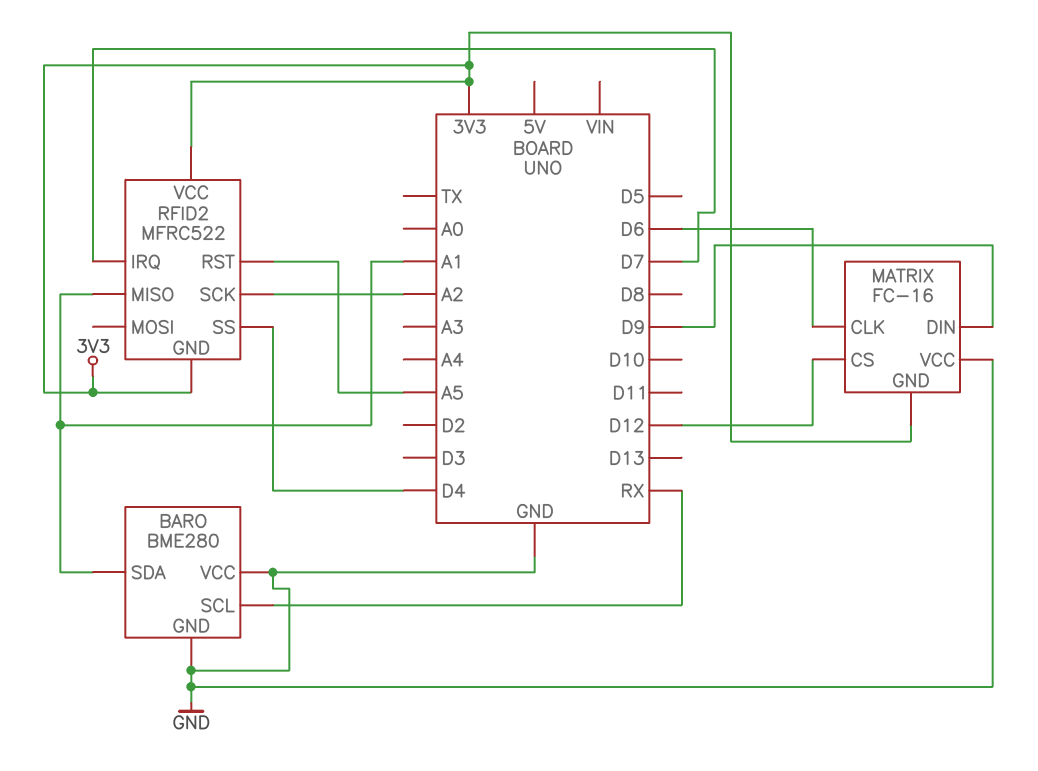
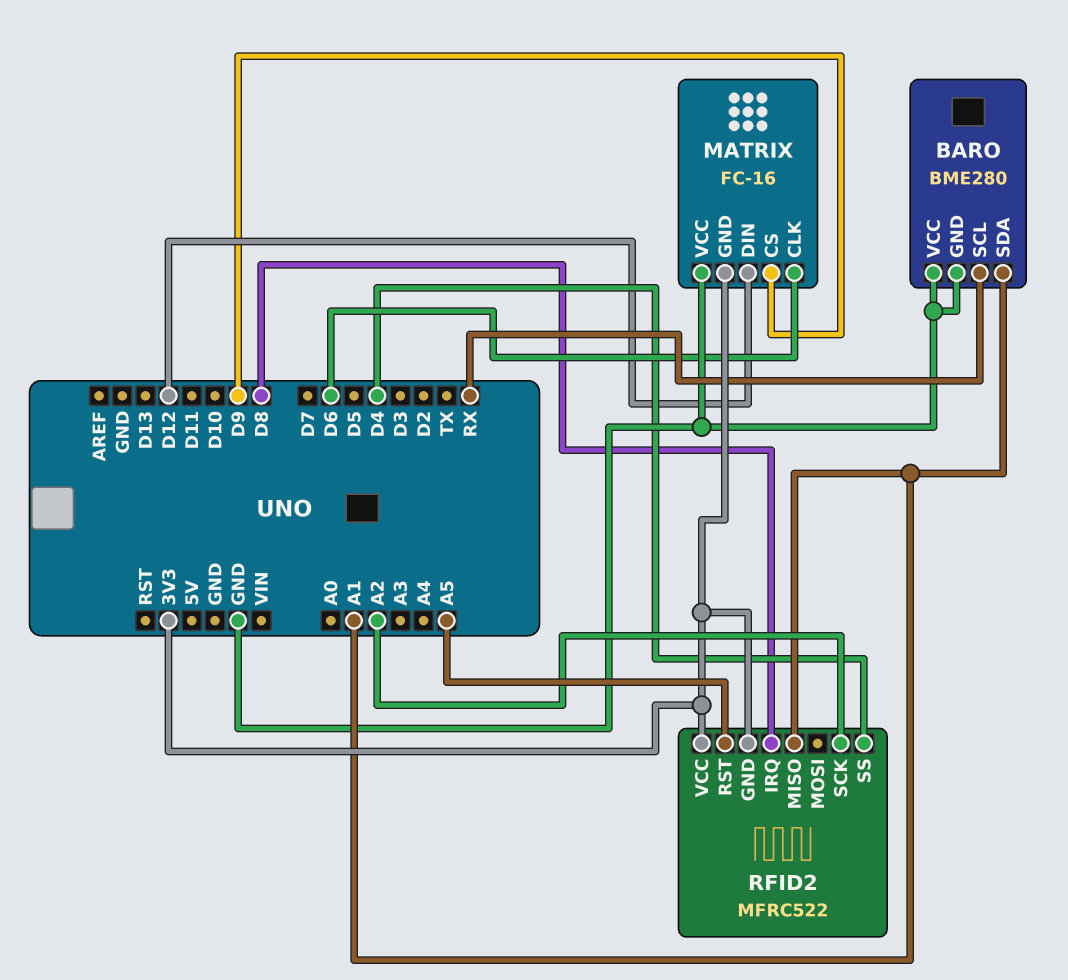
MATRIX pin CS: D12 -> D9
MATRIX pin DIN: D9 -> D12
RFID2 pin IRQ: D7 -> D8

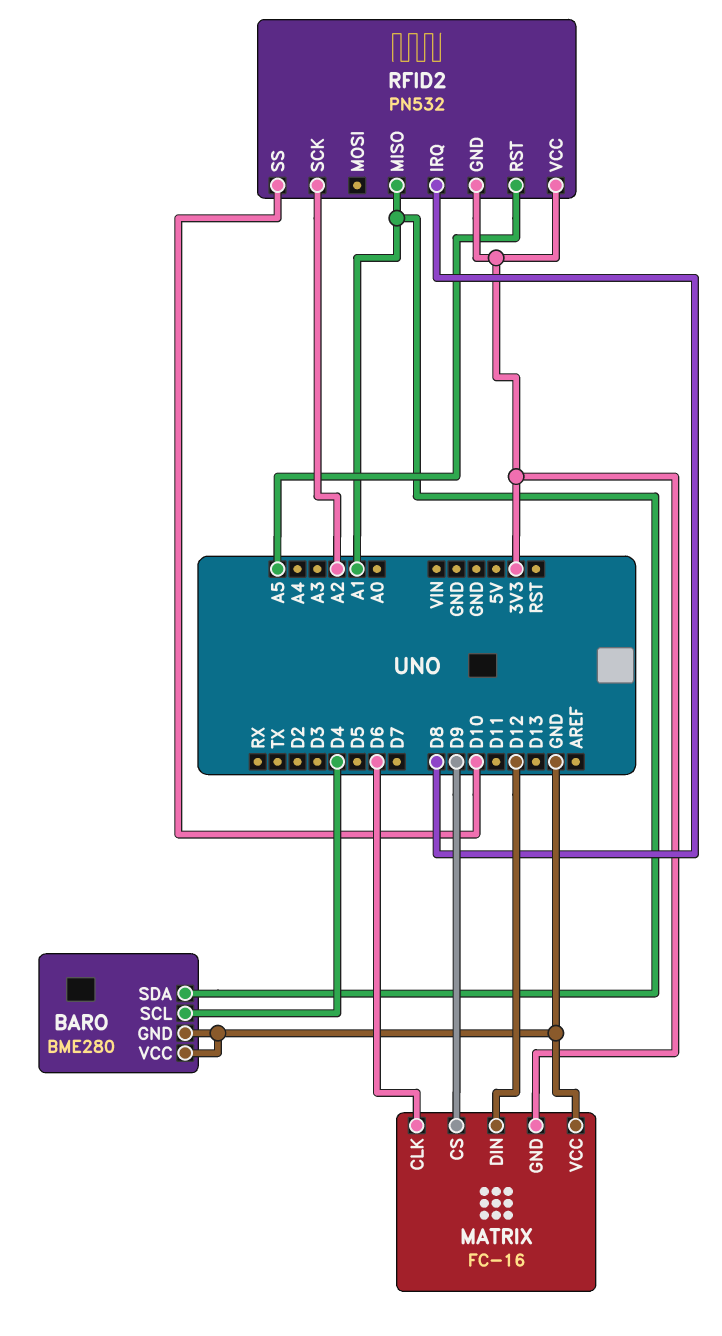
BARO pin SCL: RX -> D4
RFID2: MFRC522 -> PN532
RFID2 pin SS: D4 -> D10

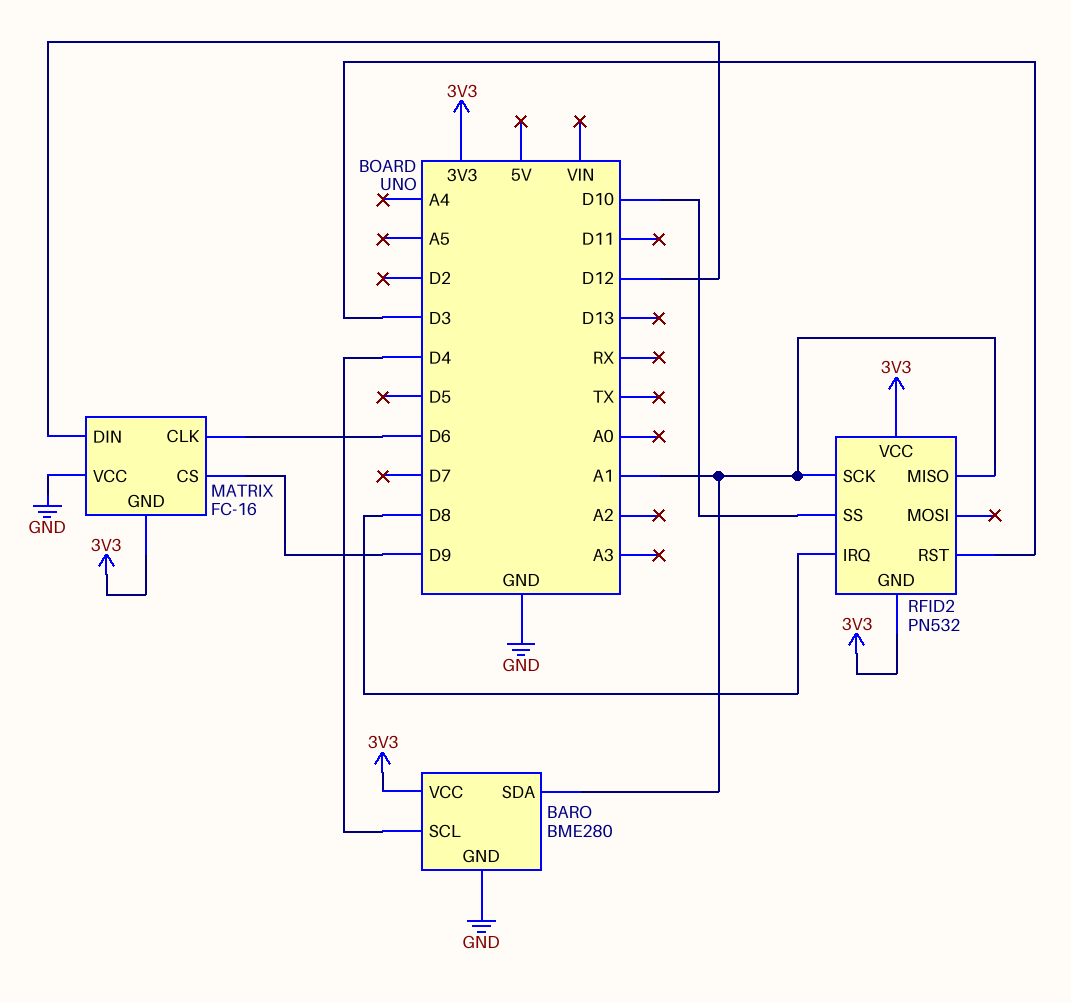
BARO pin VCC: GND -> 3V3
RFID2 pin RST: A5 -> D3
RFID2 pin SCK: A2 -> A1

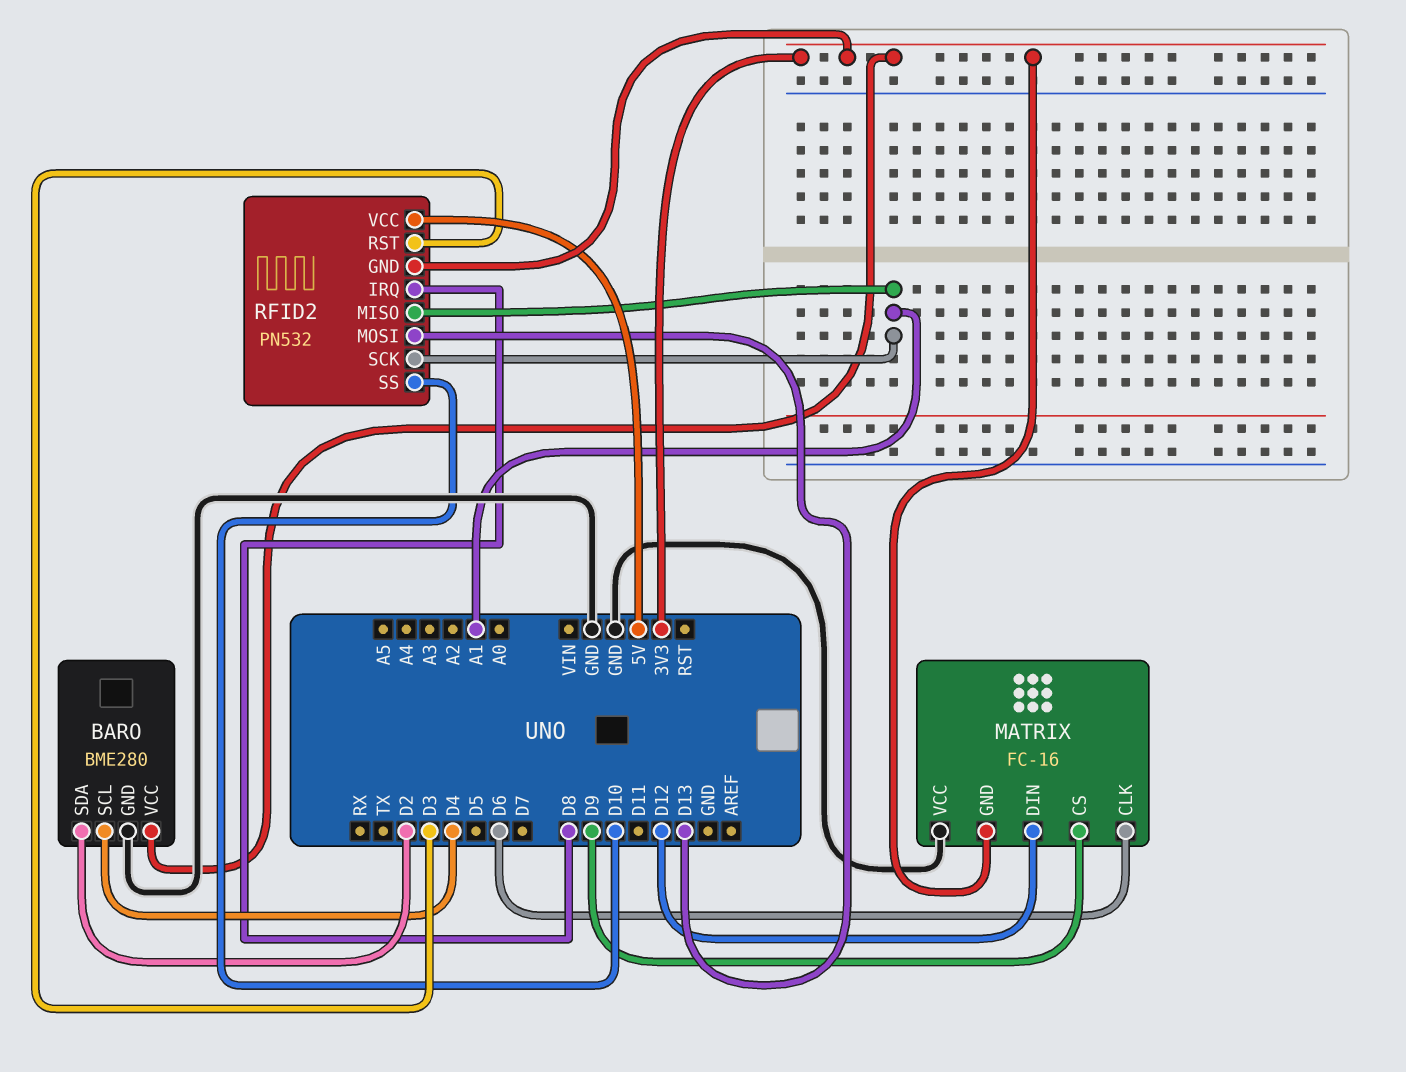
BARO pin SDA: A1 -> D2
RFID2 pin MOSI: none -> D13
RFID2 pin VCC: 3V3 -> 5V

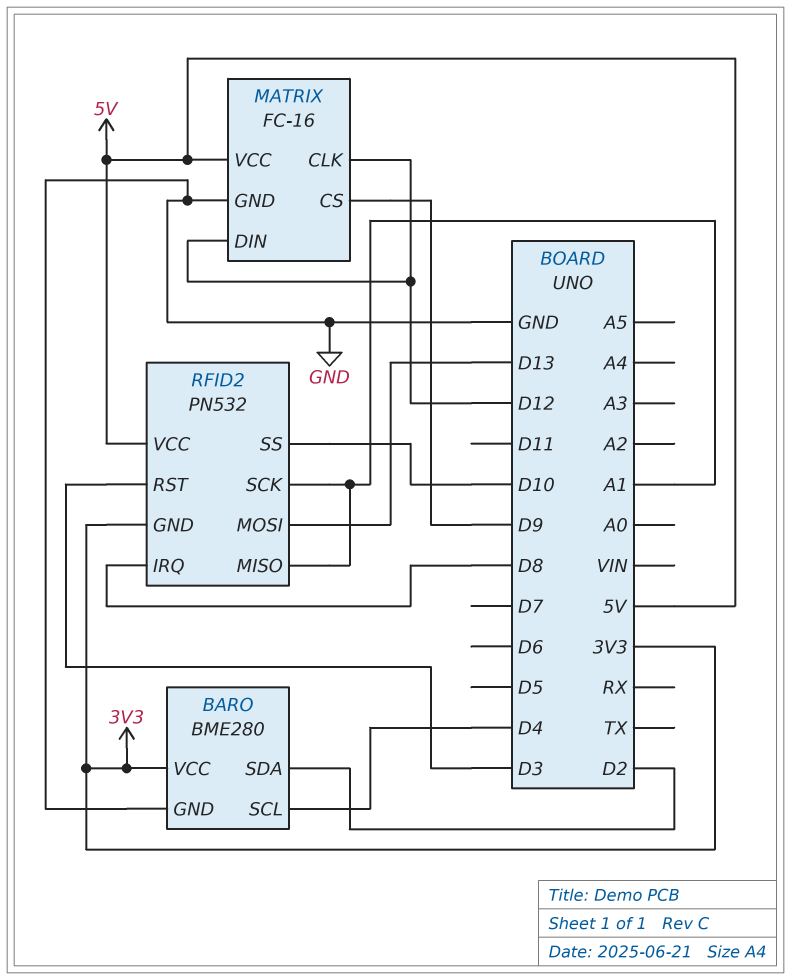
MATRIX pin CLK: D6 -> D12
MATRIX pin GND: 3V3 -> GND
MATRIX pin VCC: GND -> 5V

